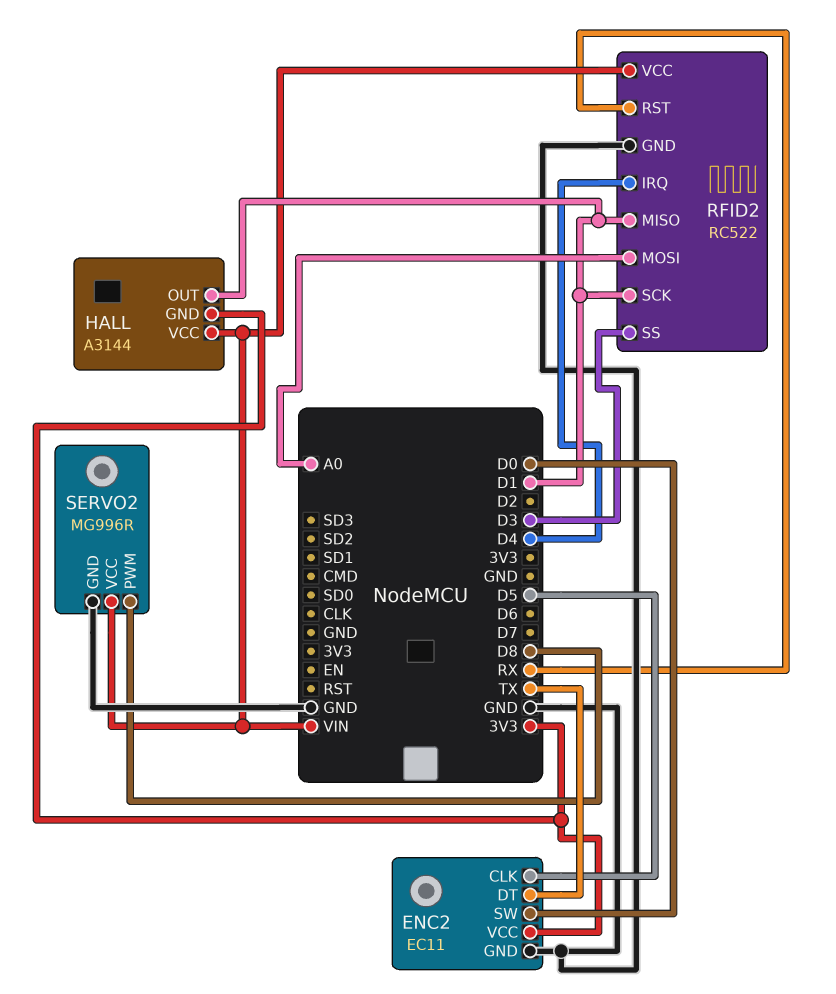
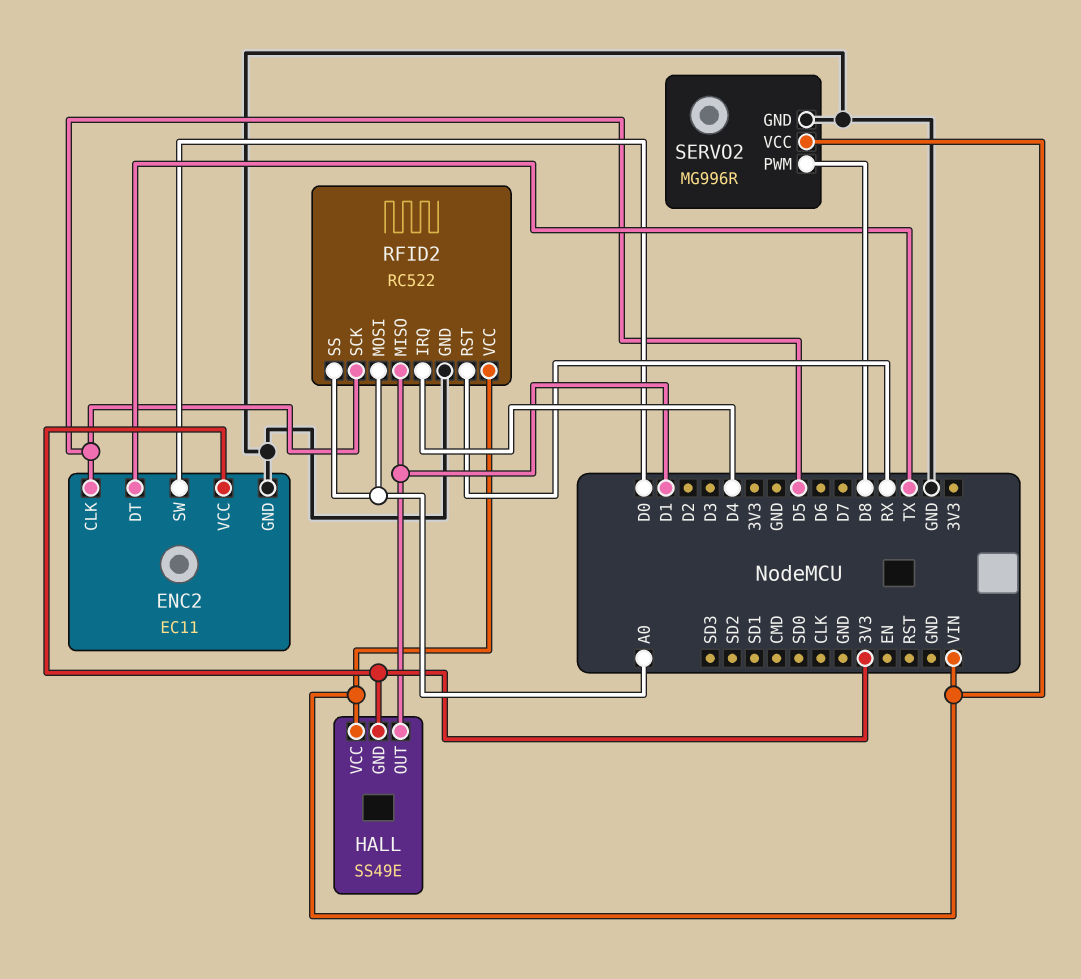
HALL: A3144 -> SS49E
RFID2 pin SCK: D1 -> D5
RFID2 pin SS: D3 -> A0

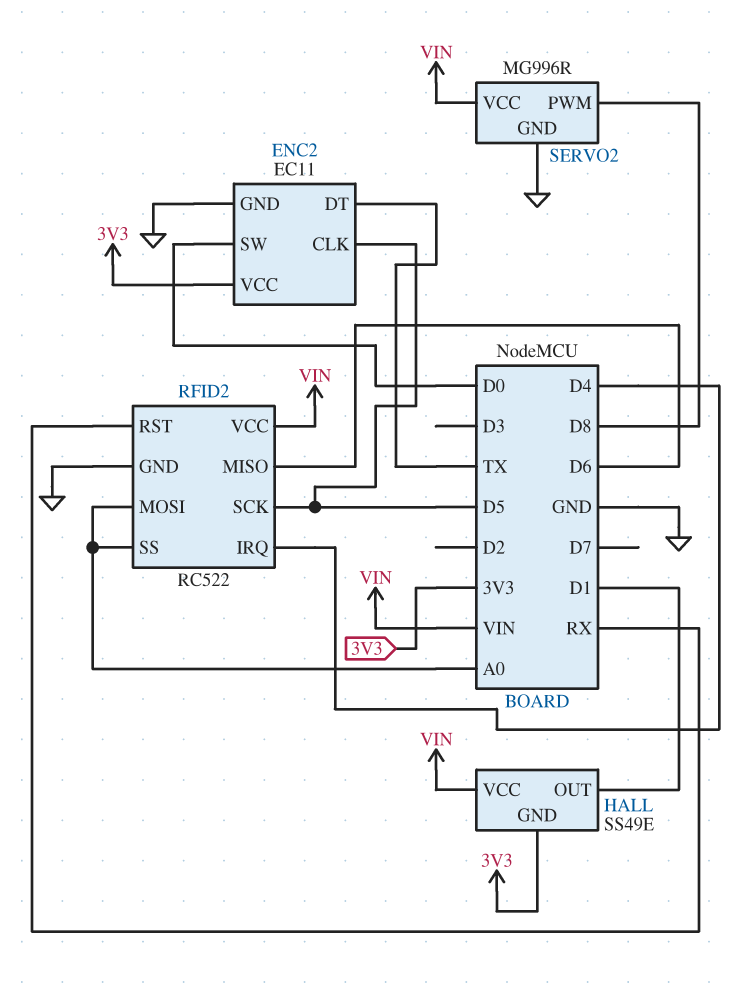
RFID2 pin MISO: D1 -> D6

